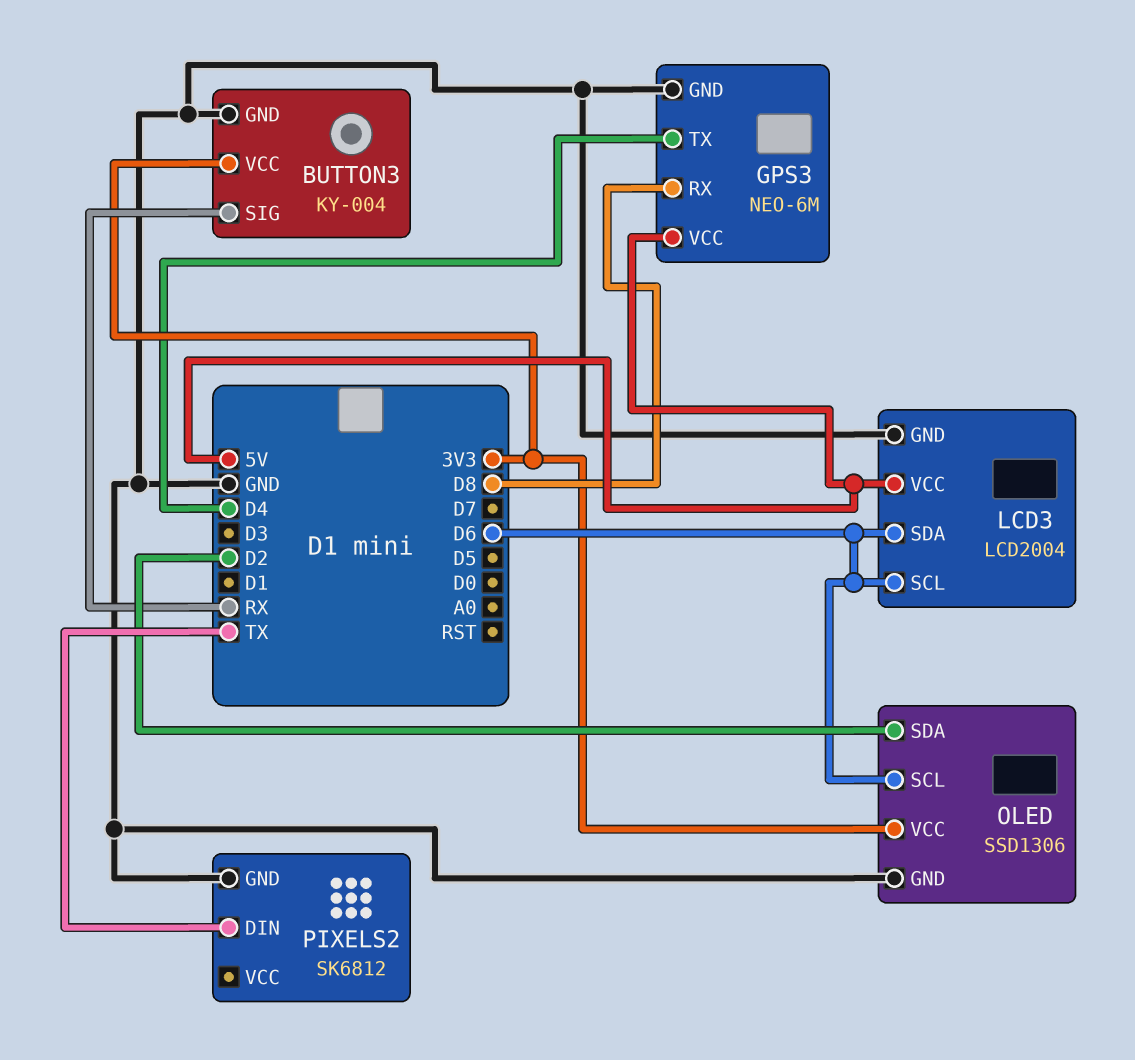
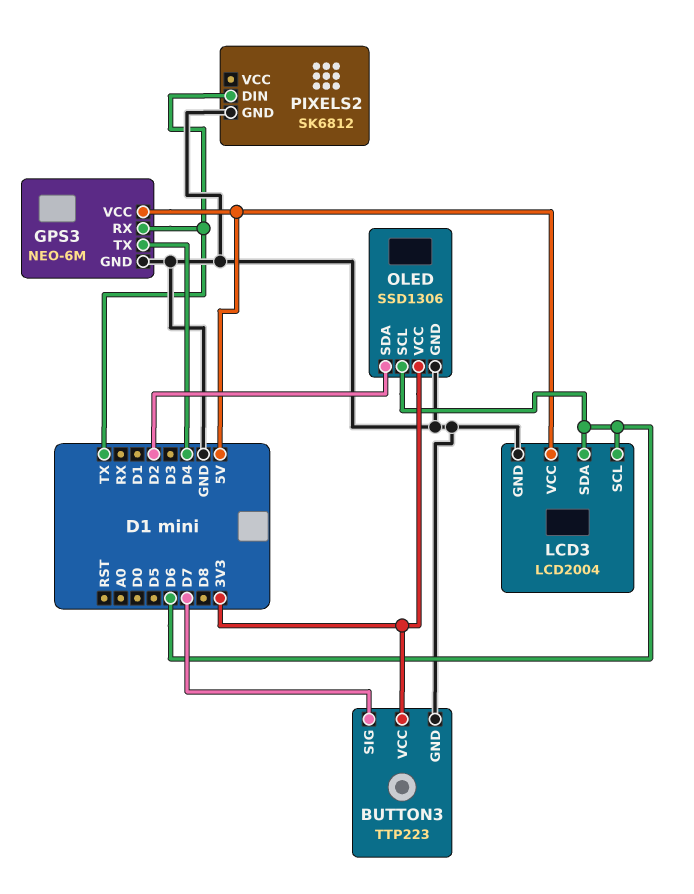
BUTTON3: KY-004 -> TTP223
BUTTON3 pin SIG: RX -> D7
GPS3 pin RX: D8 -> TX

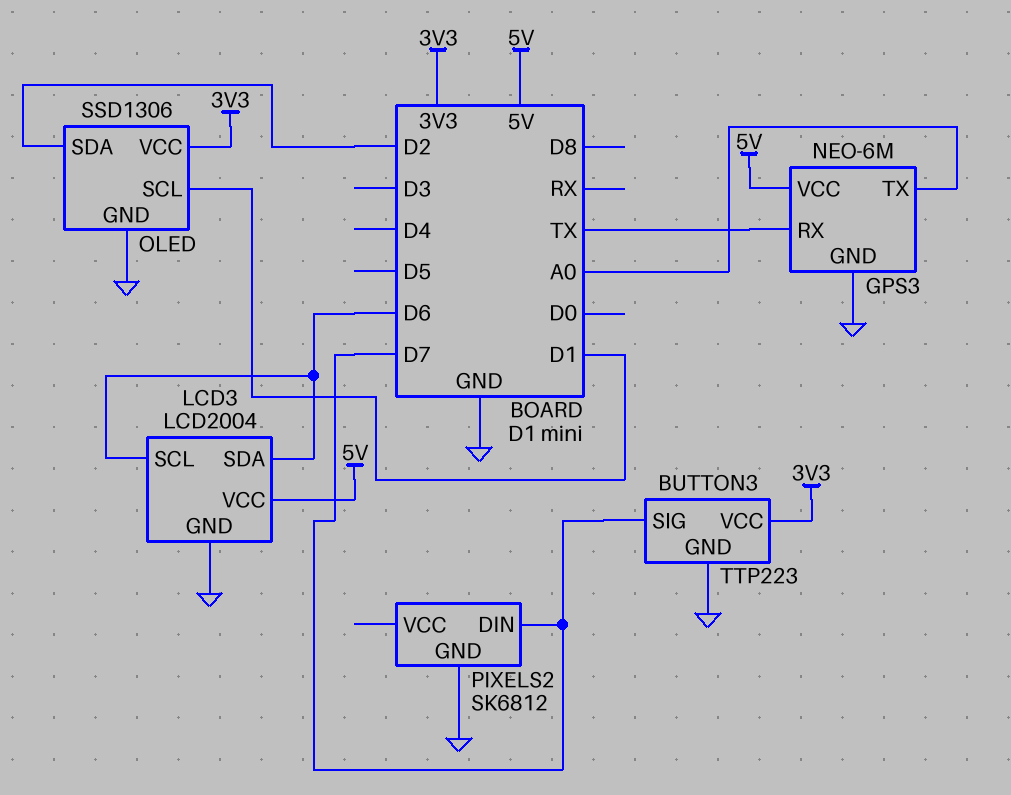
GPS3 pin TX: D4 -> A0
OLED pin SCL: D6 -> D1
PIXELS2 pin DIN: TX -> D7

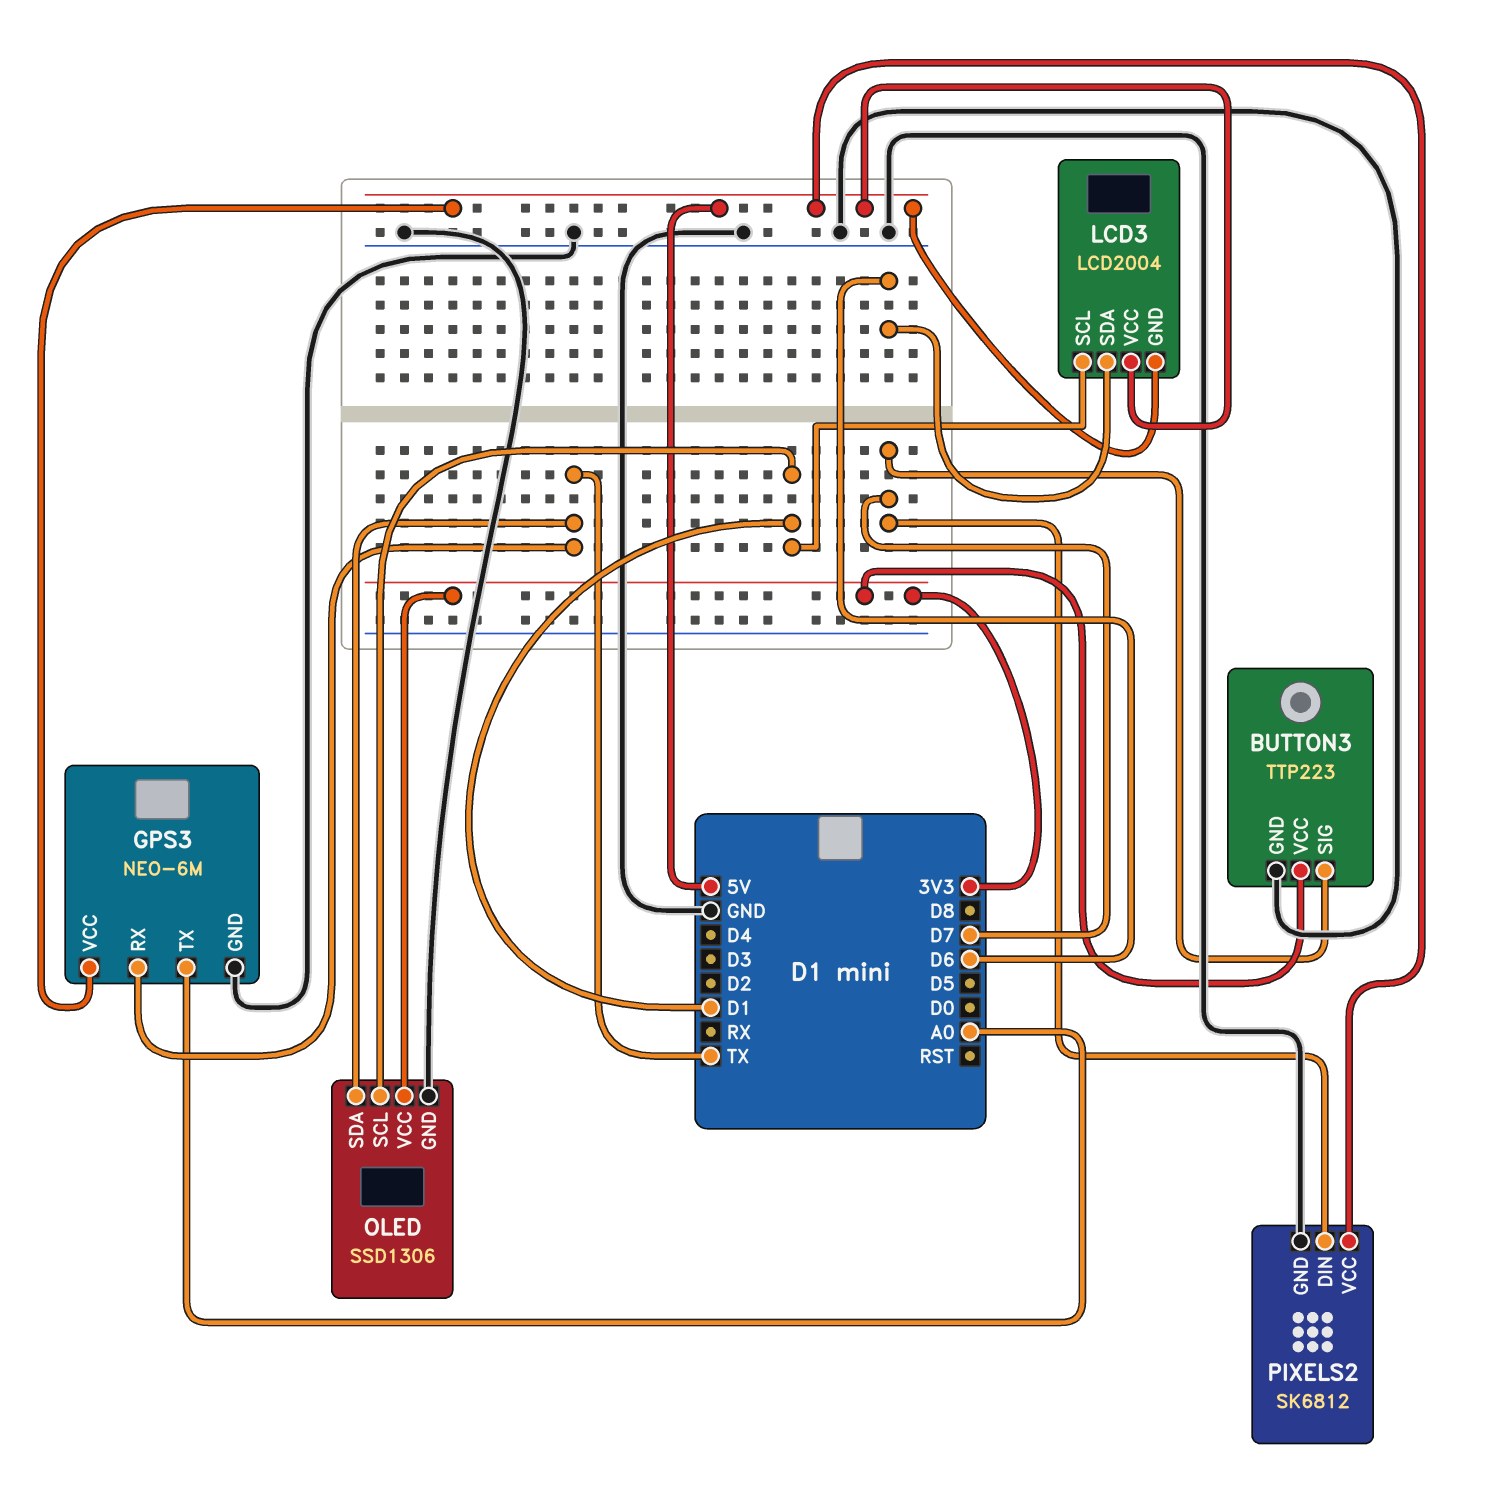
LCD3 pin GND: GND -> 5V
LCD3 pin SCL: D6 -> D1
OLED pin SDA: D2 -> TX
PIXELS2 pin VCC: none -> 5V

